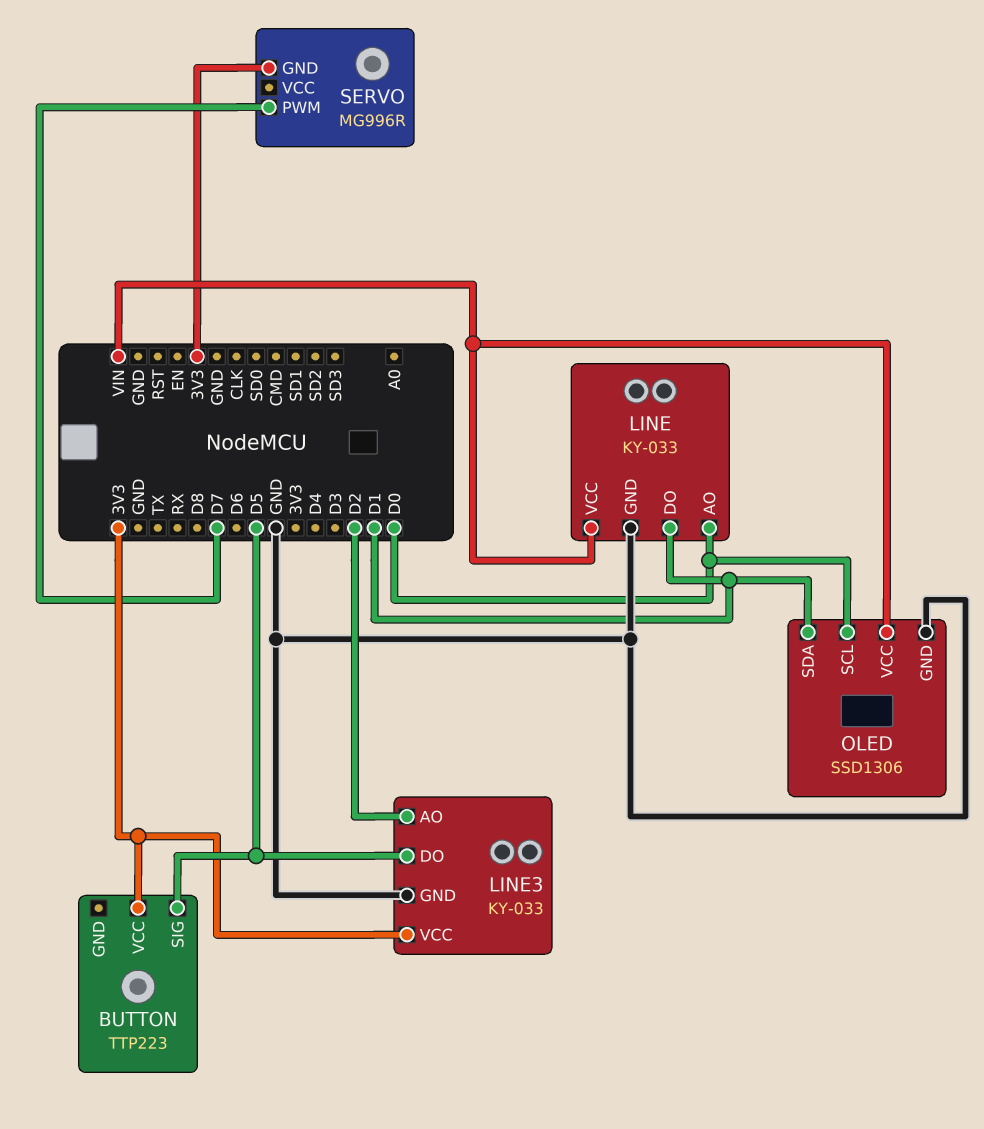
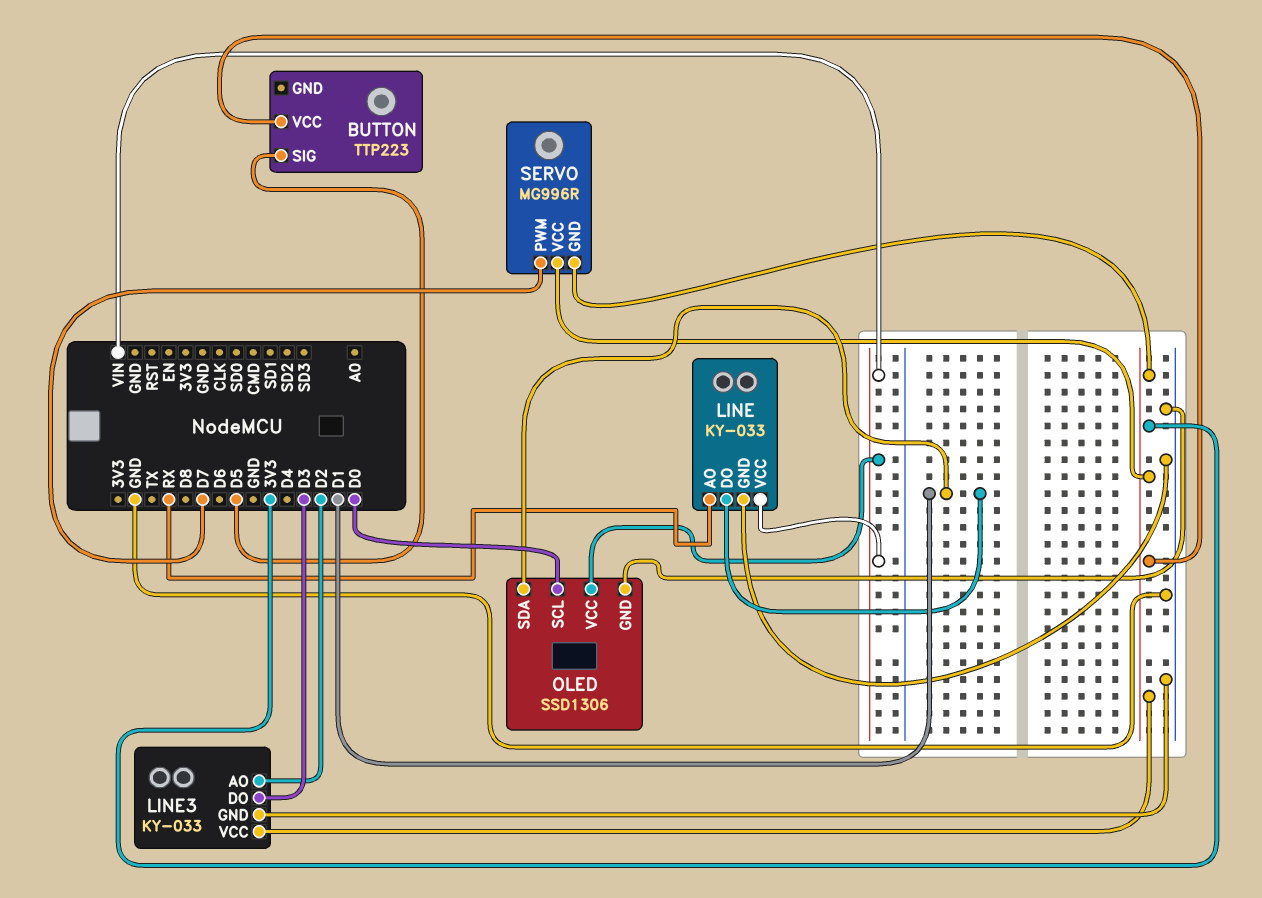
LINE pin AO: D0 -> RX
LINE3 pin DO: D5 -> D3
SERVO pin VCC: none -> 3V3

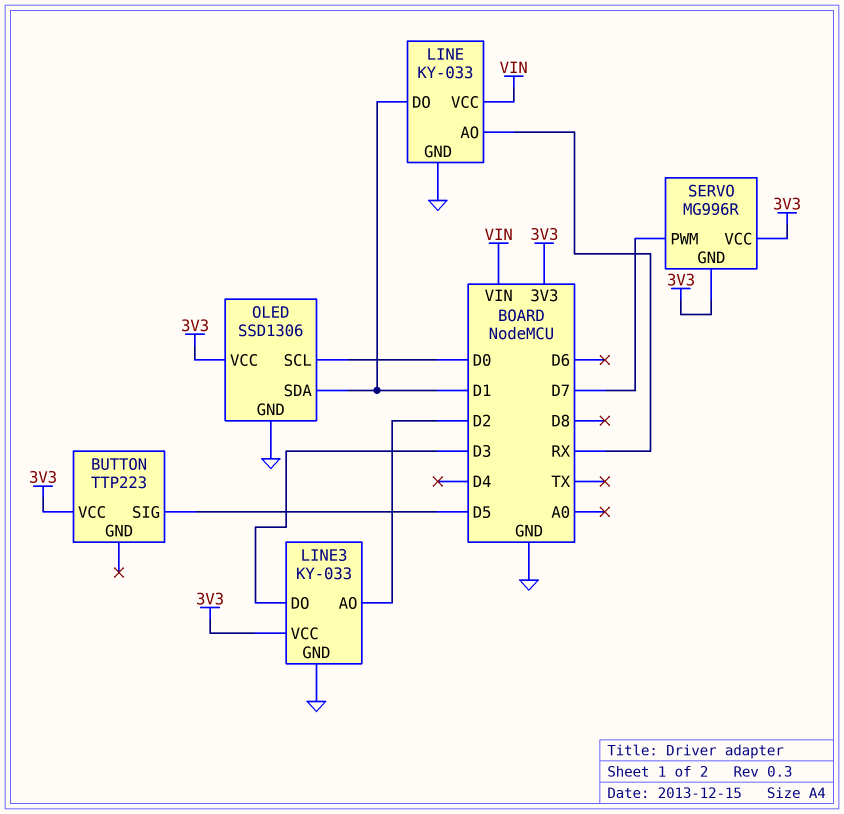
OLED pin VCC: VIN -> 3V3

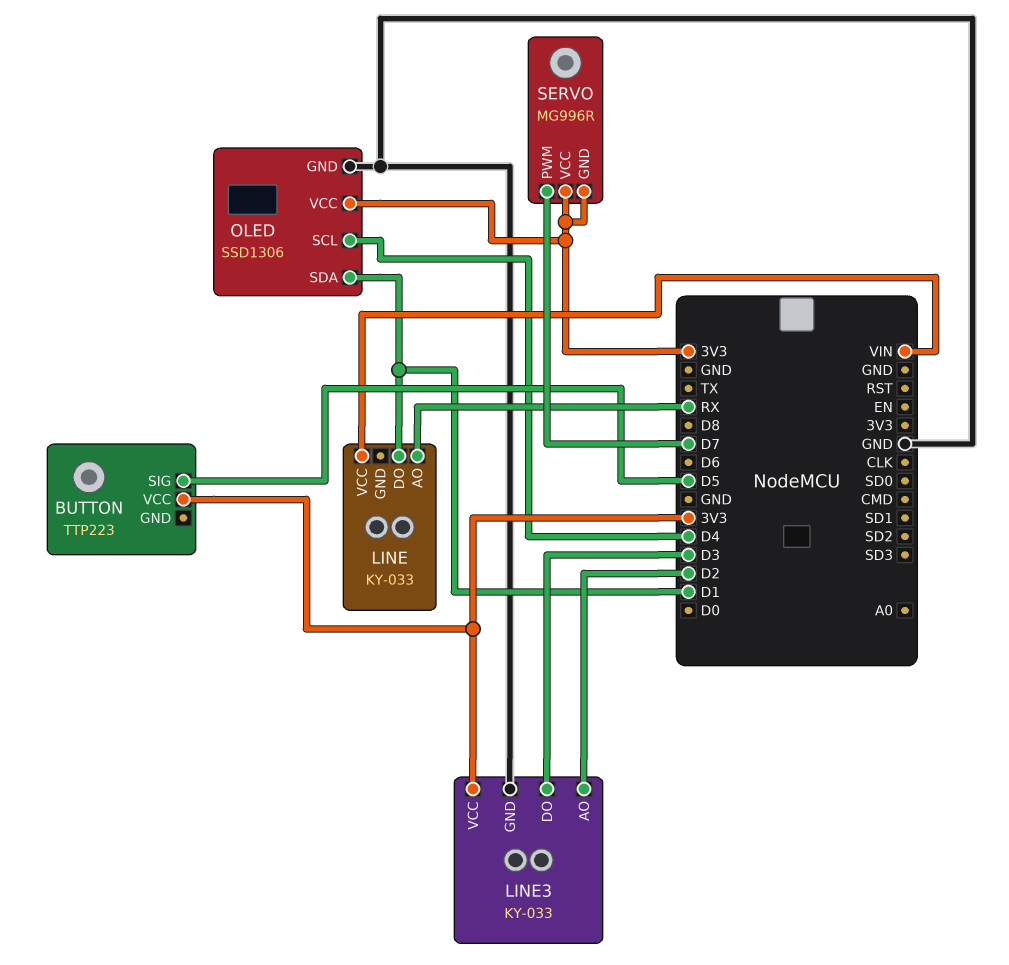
LINE pin GND: GND -> none
OLED pin SCL: D0 -> D4

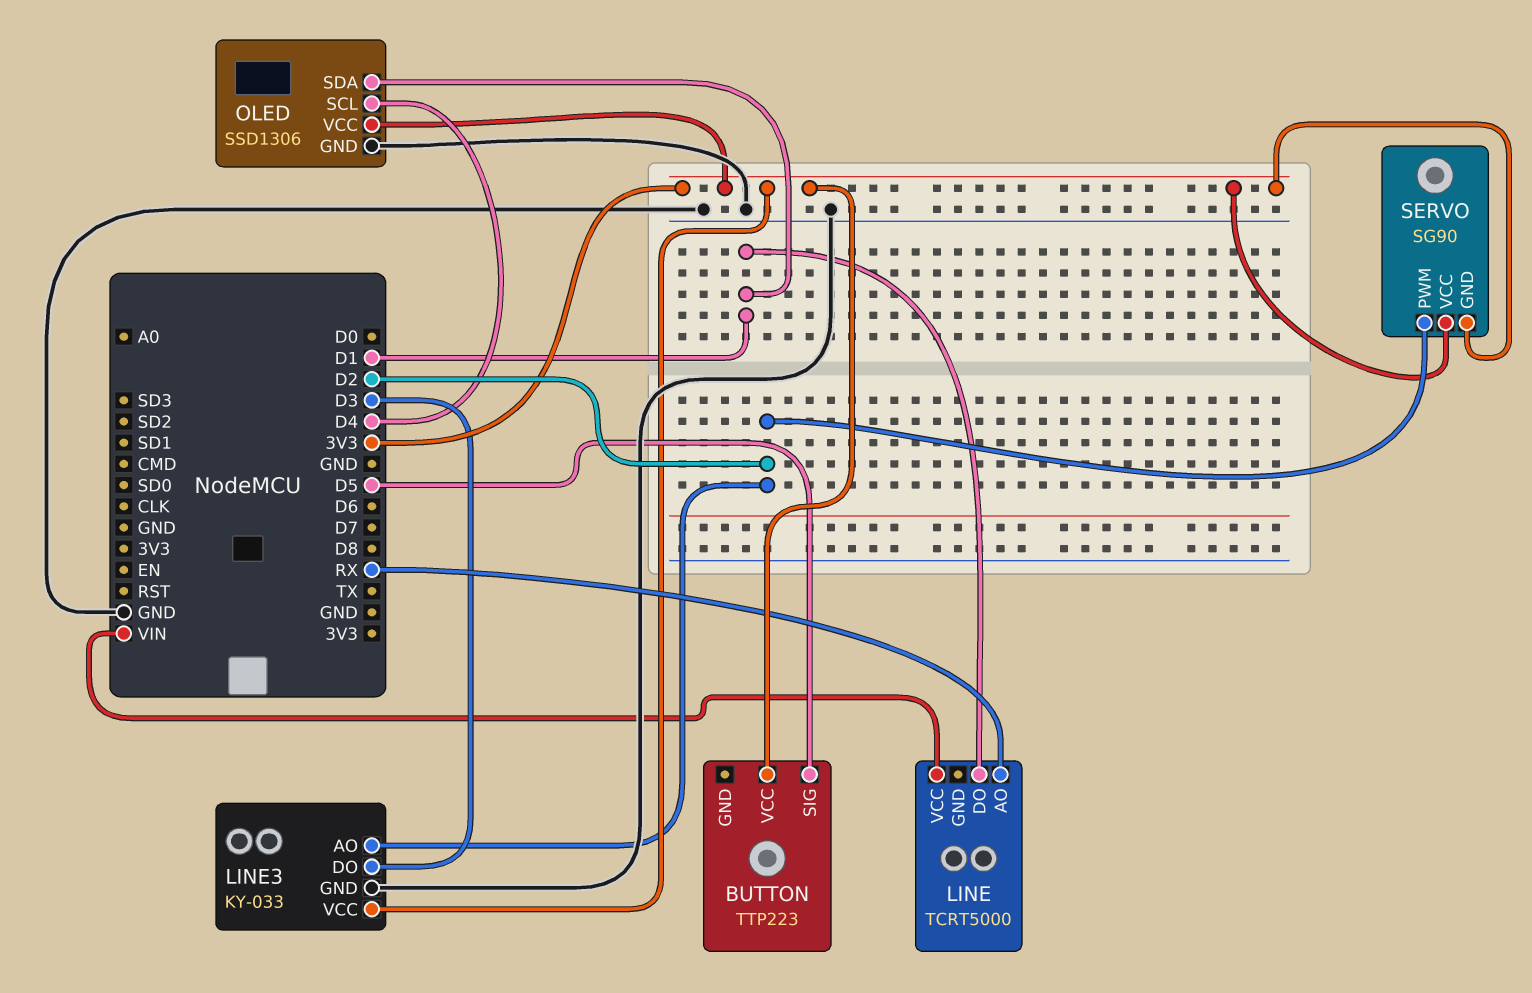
LINE: KY-033 -> TCRT5000
SERVO: MG996R -> SG90
SERVO pin PWM: D7 -> D2

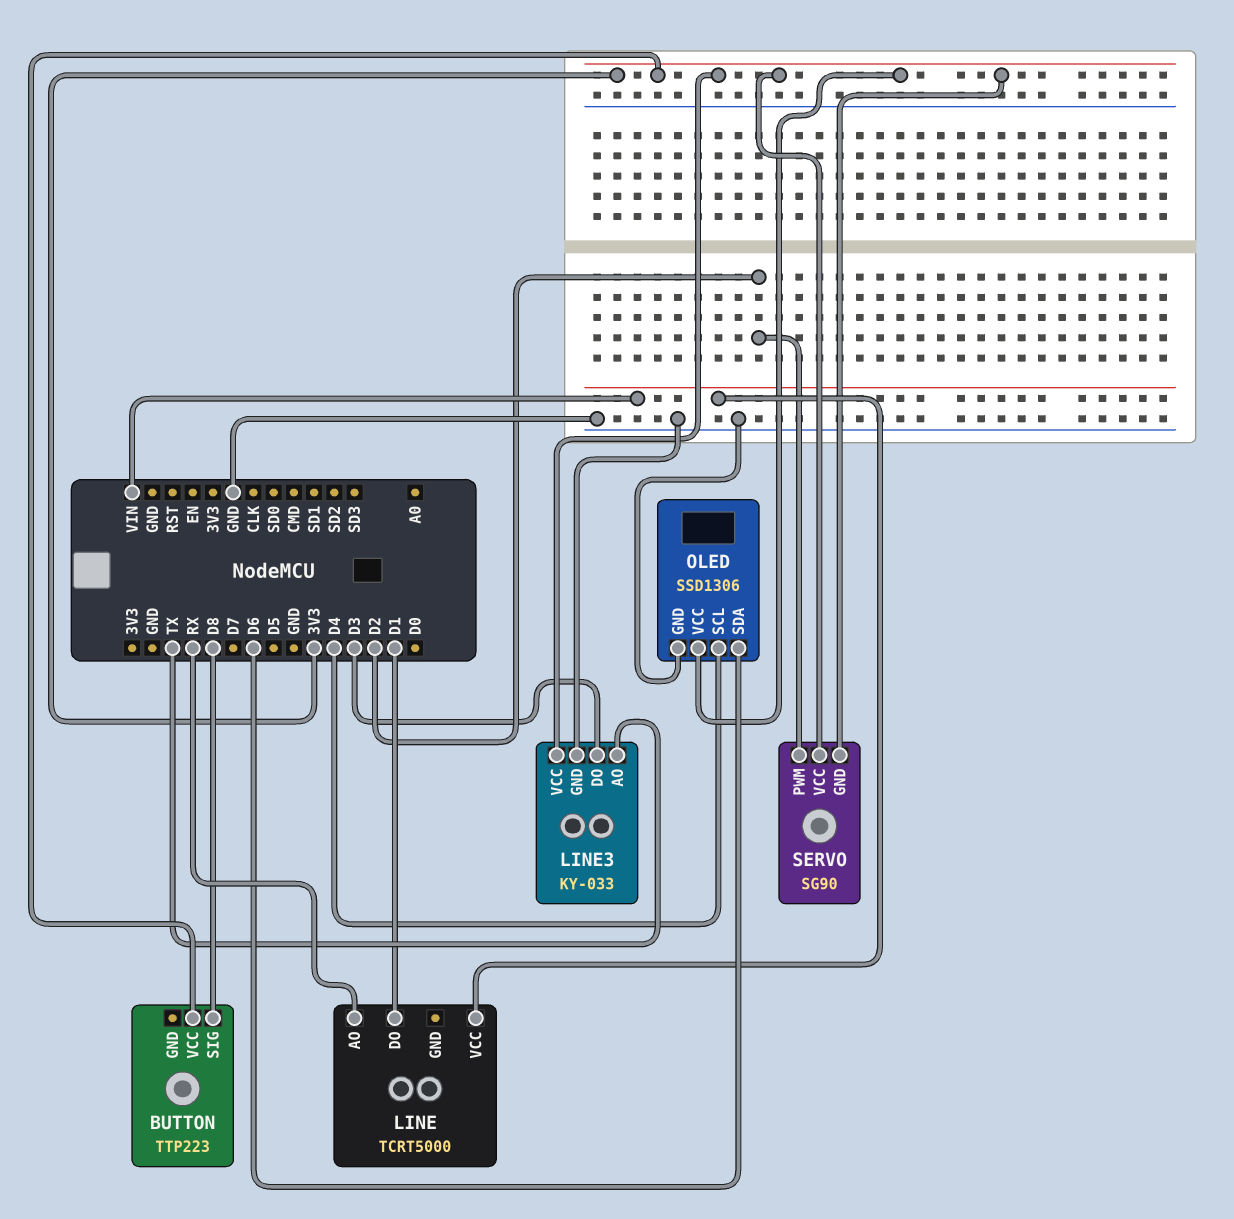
BUTTON pin SIG: D5 -> D8
LINE3 pin AO: D2 -> TX
OLED pin SDA: D1 -> D6

